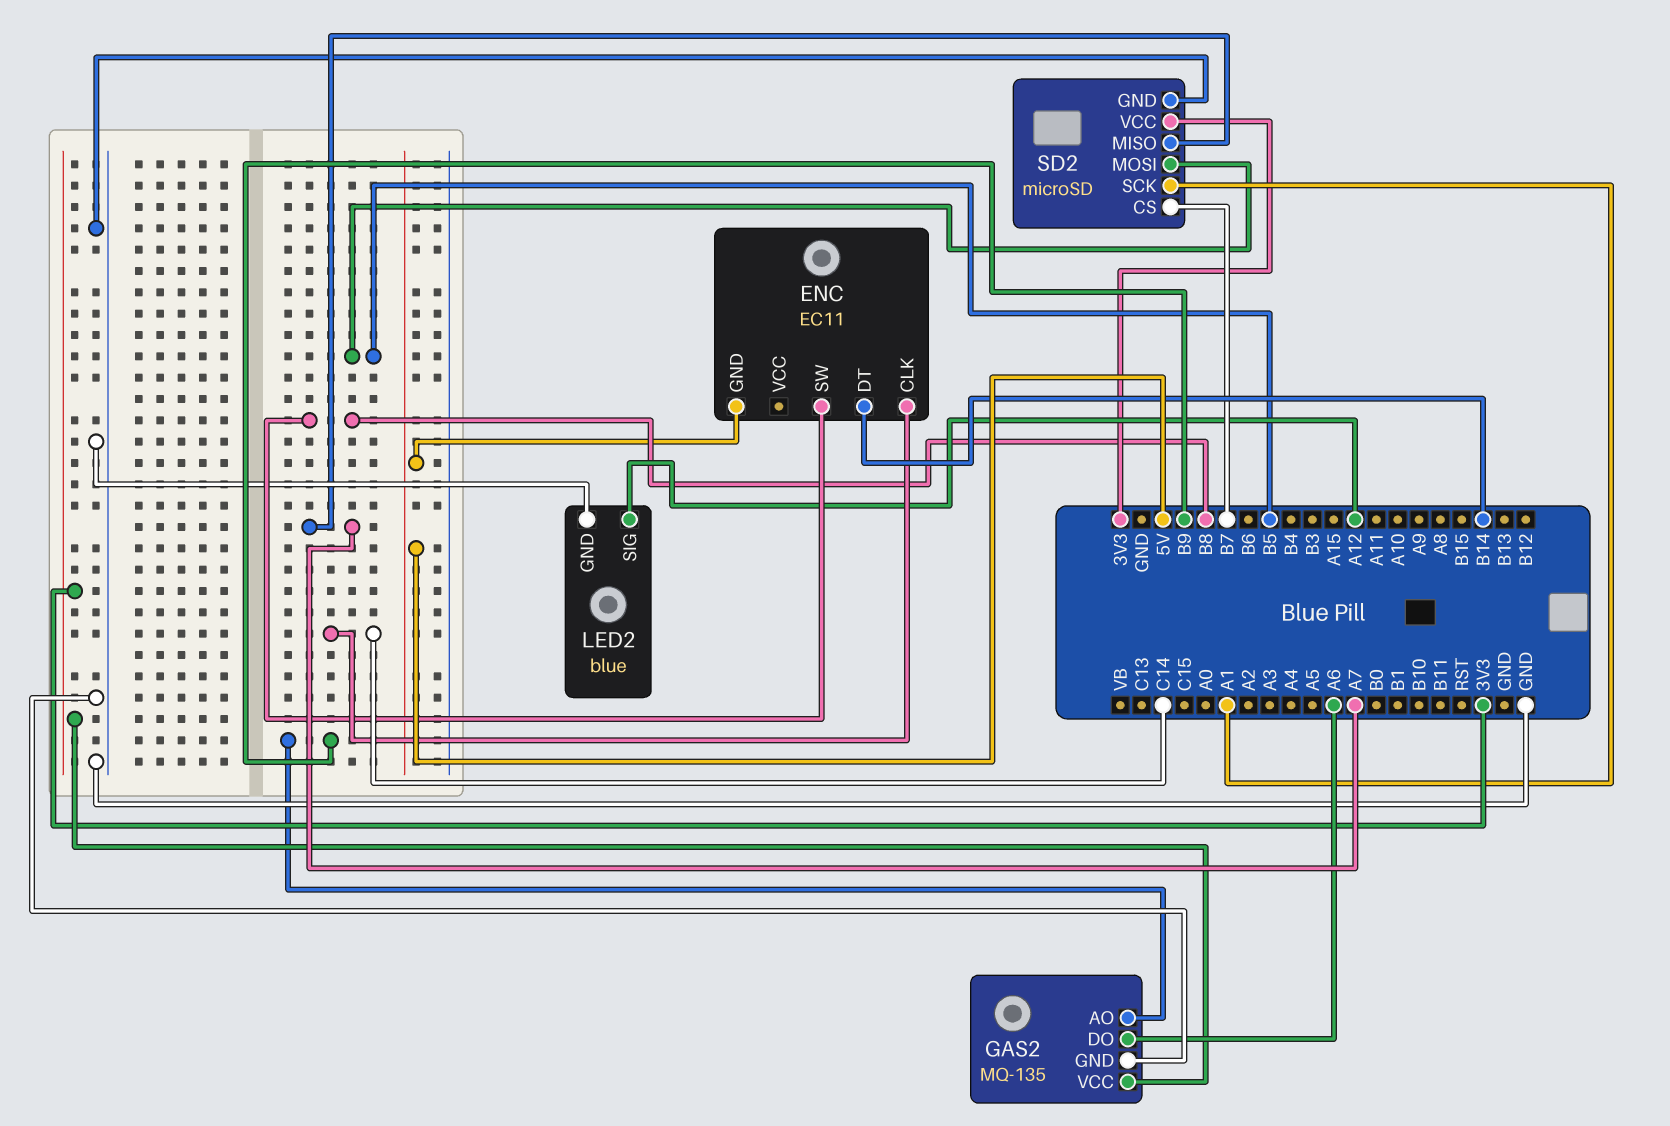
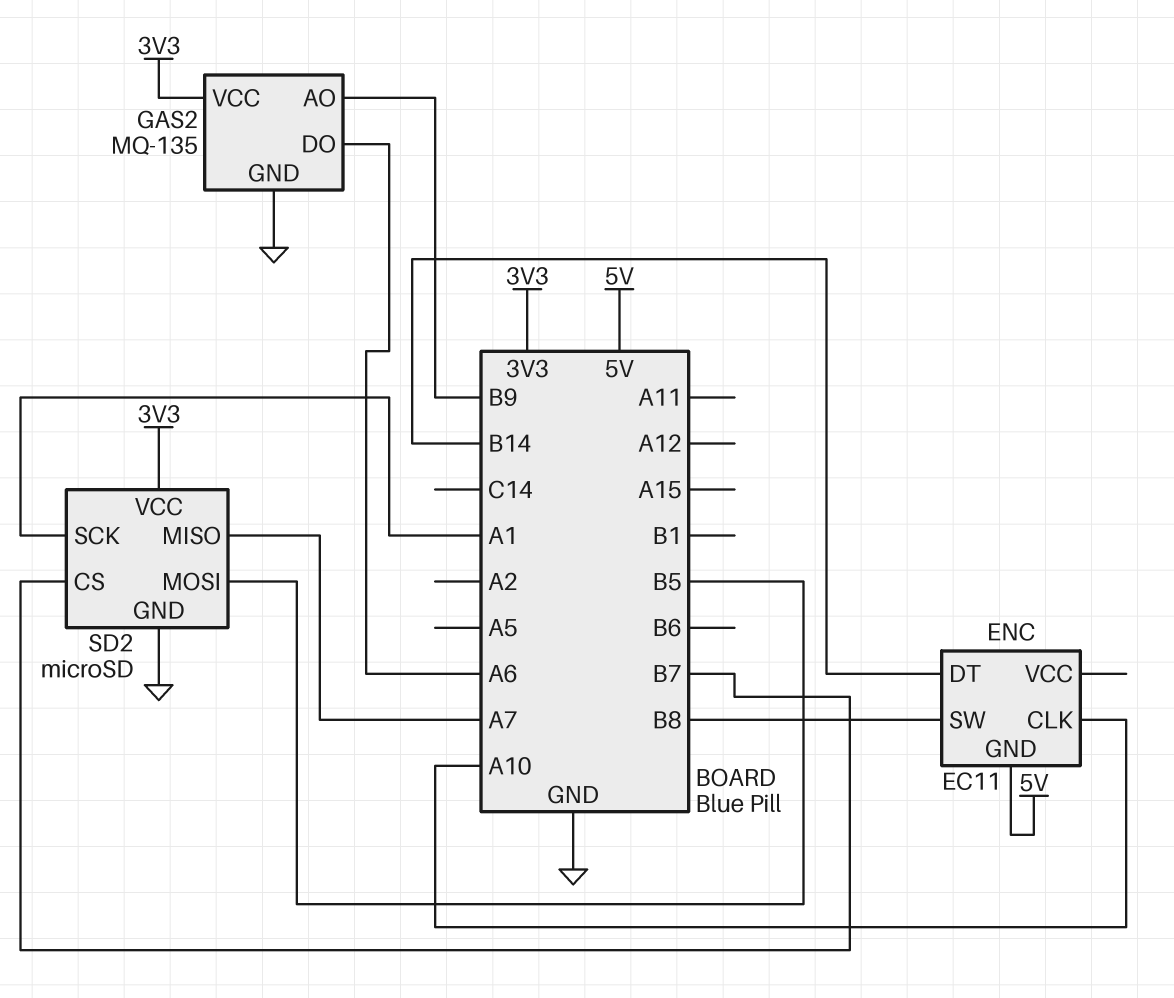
ENC pin CLK: C14 -> A10
LED2: blue -> none
LED2 pin GND: GND -> none
LED2 pin SIG: A12 -> none

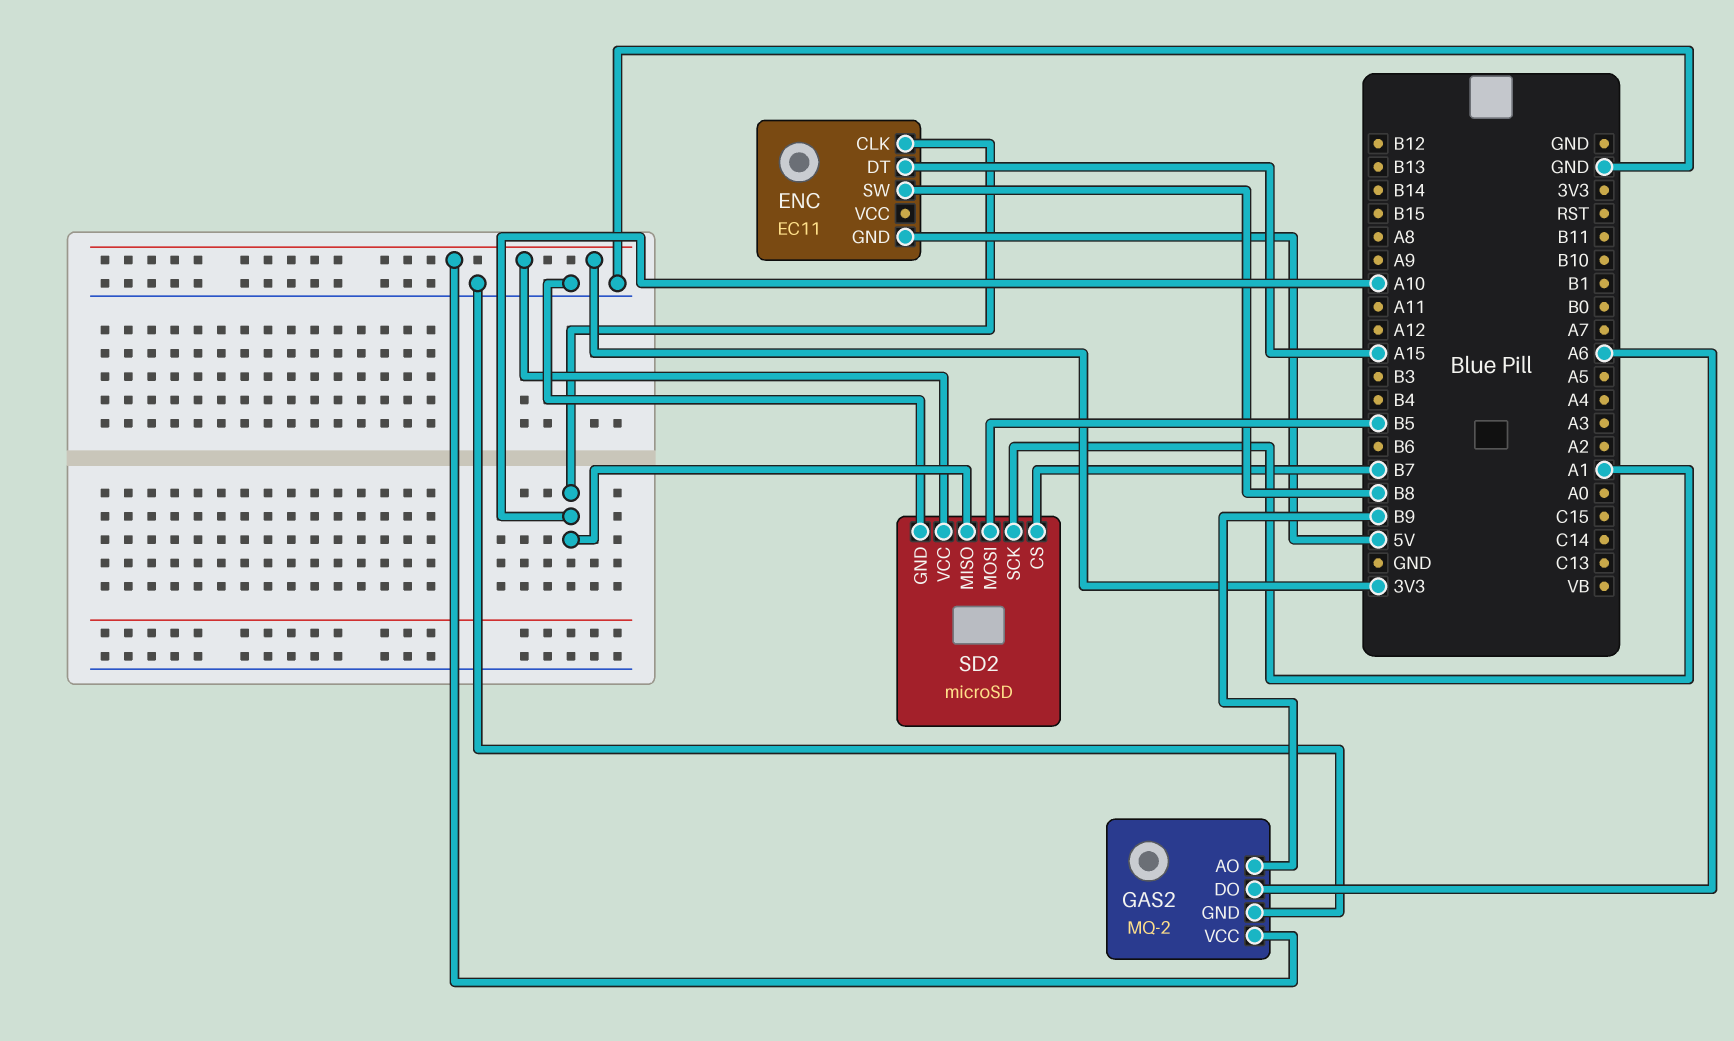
ENC pin DT: B14 -> A15
GAS2: MQ-135 -> MQ-2
SD2 pin MISO: A7 -> A10

